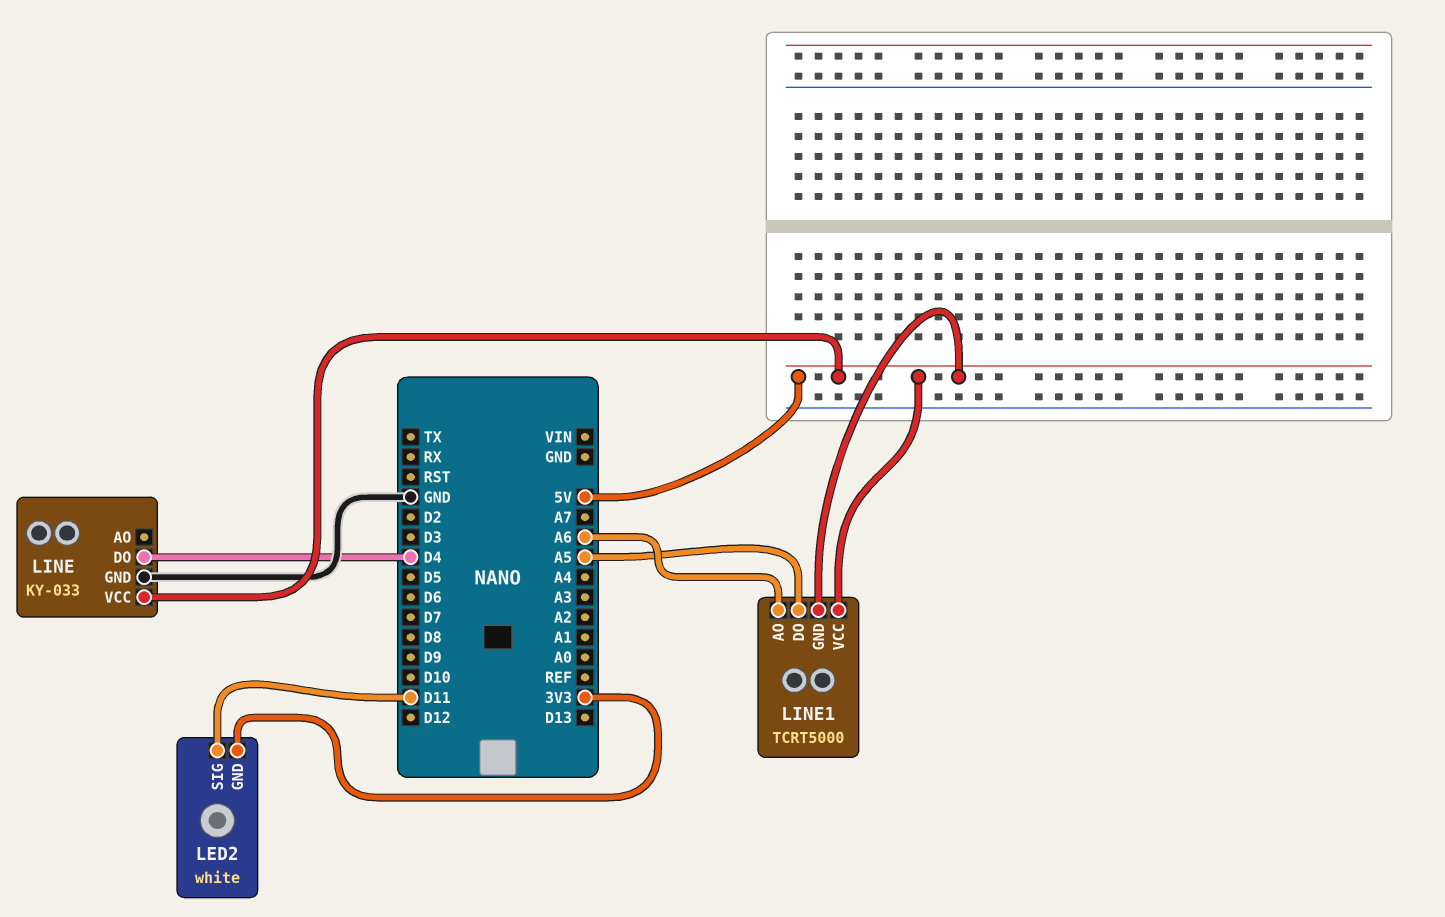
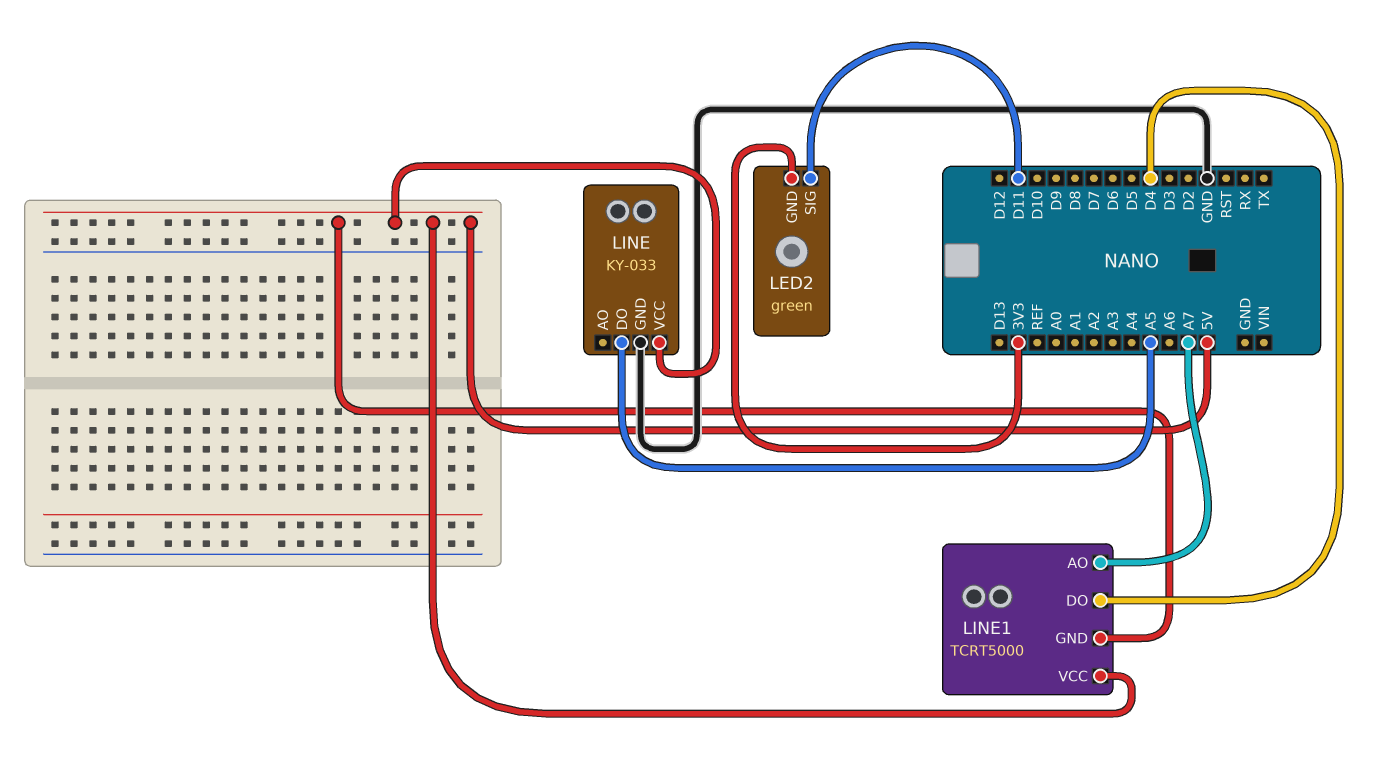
LED2: white -> green
LINE pin DO: D4 -> A5
LINE1 pin AO: A6 -> A7
LINE1 pin DO: A5 -> D4

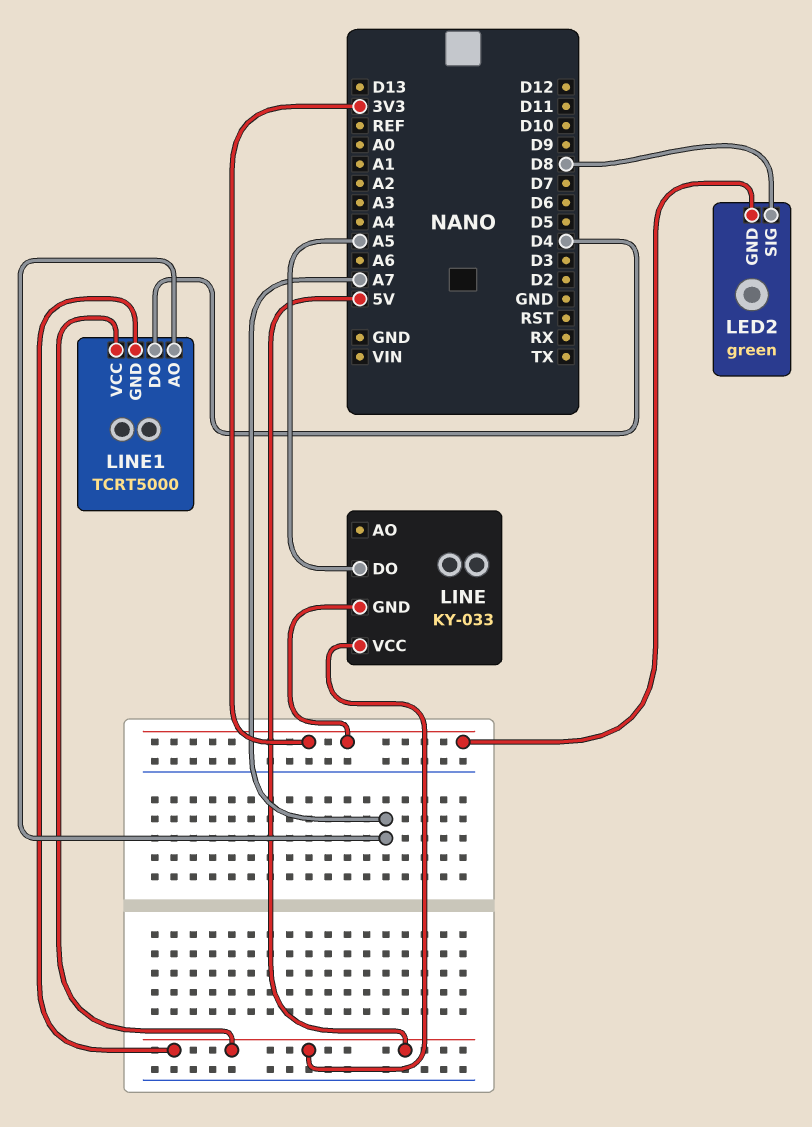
LED2 pin SIG: D11 -> D8
LINE pin GND: GND -> 3V3

